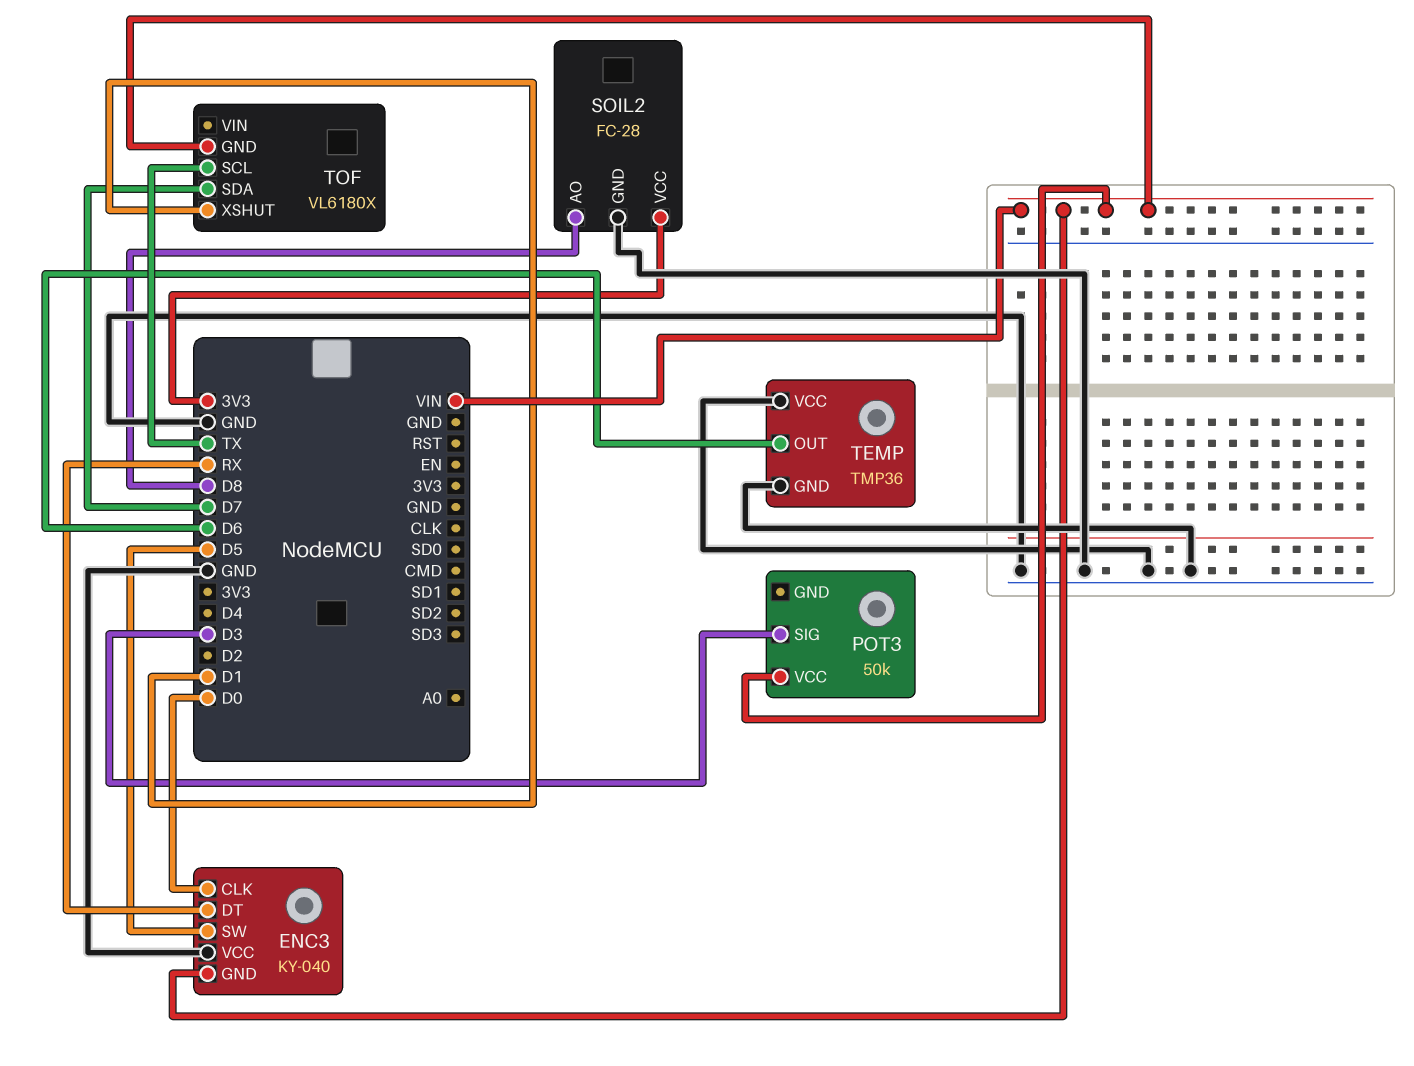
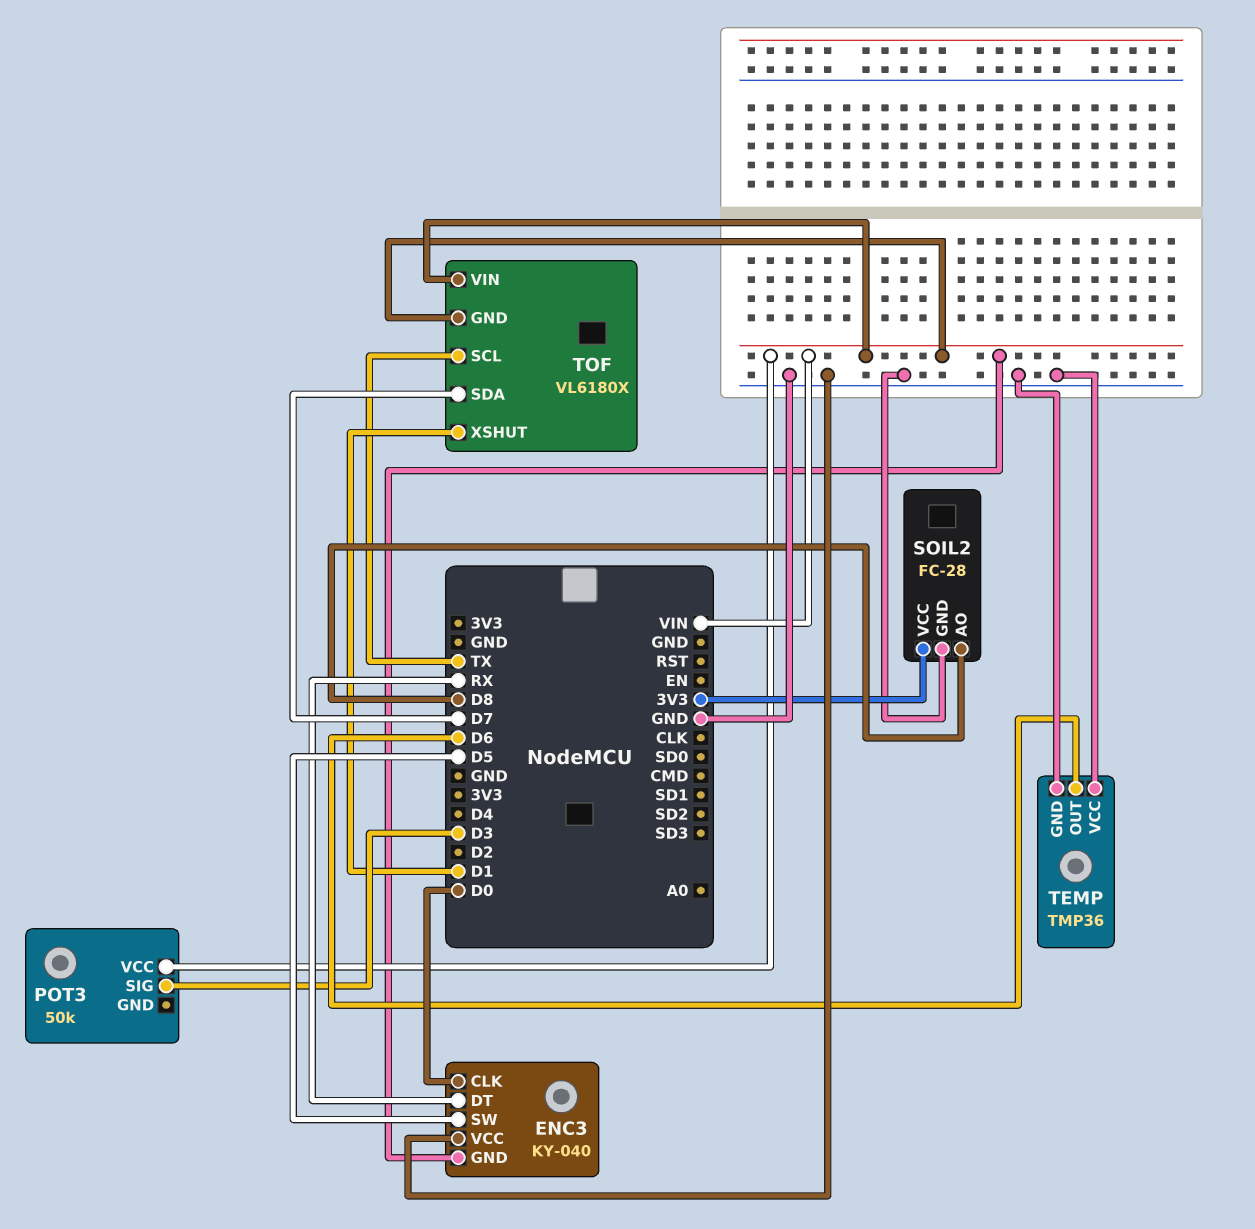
TOF pin VIN: none -> VIN

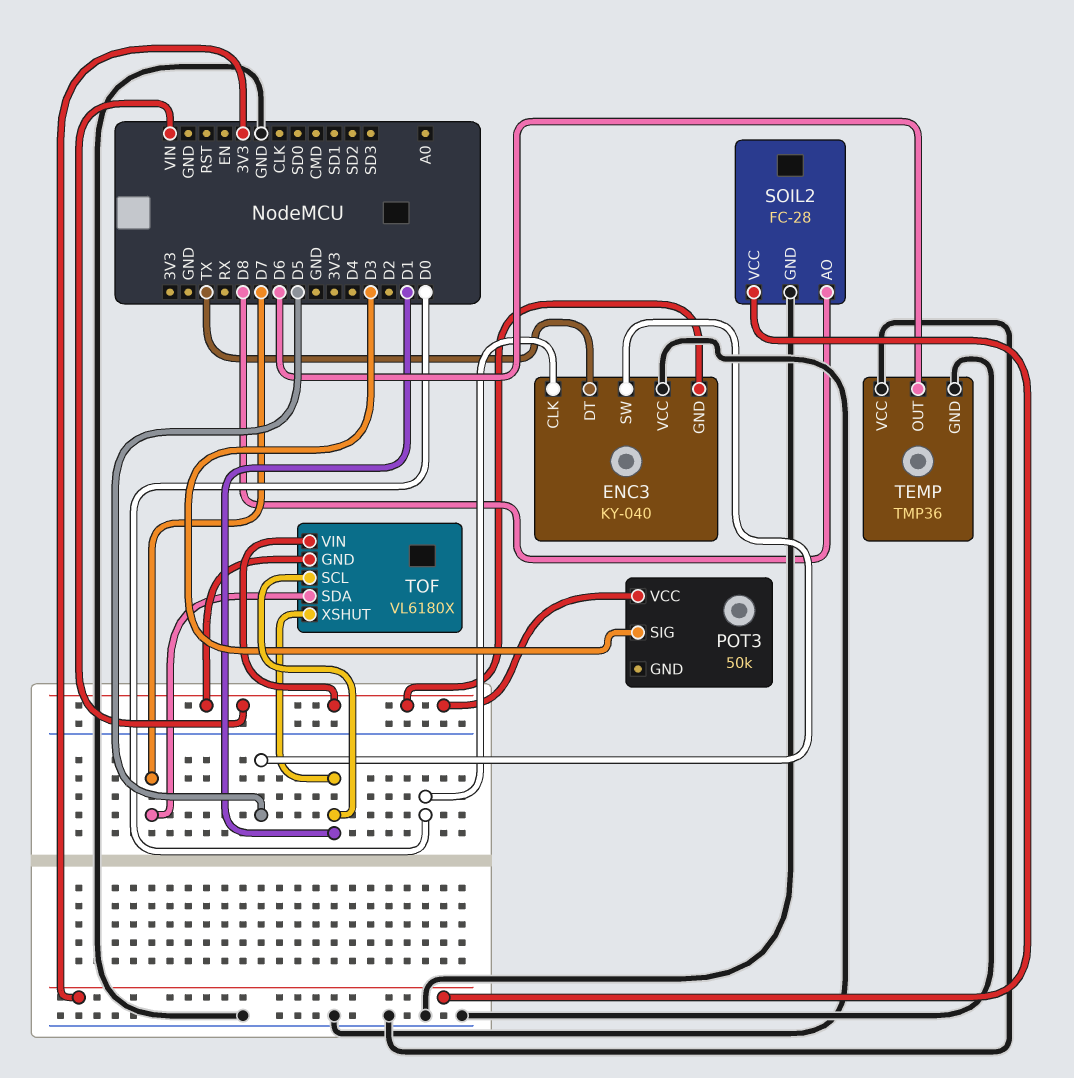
ENC3 pin DT: RX -> TX
TOF pin SCL: TX -> D1

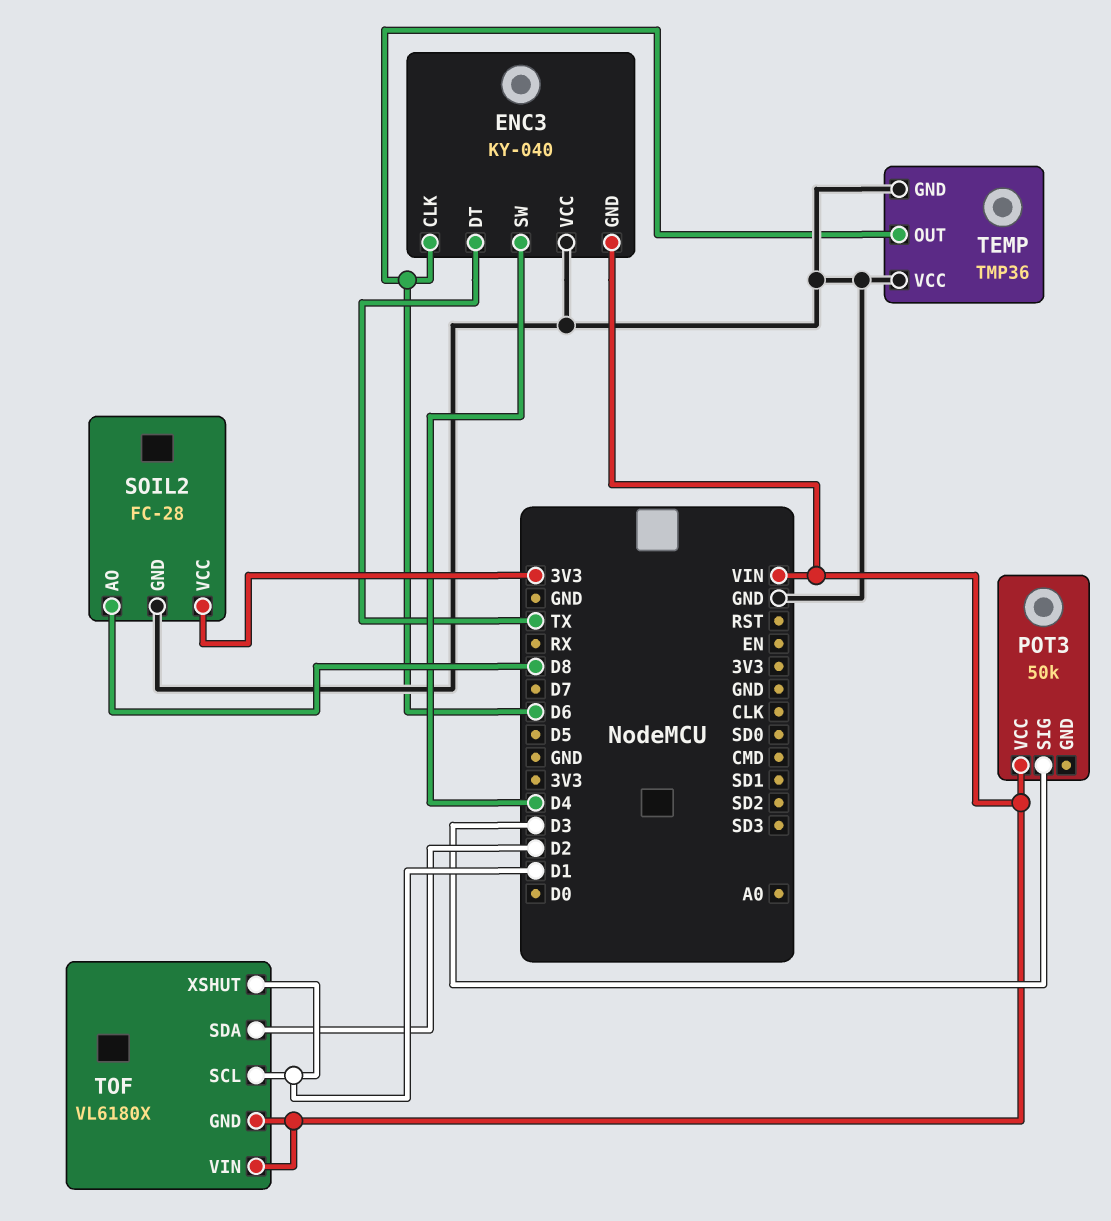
ENC3 pin CLK: D0 -> D6
ENC3 pin SW: D5 -> D4
TOF pin SDA: D7 -> D2

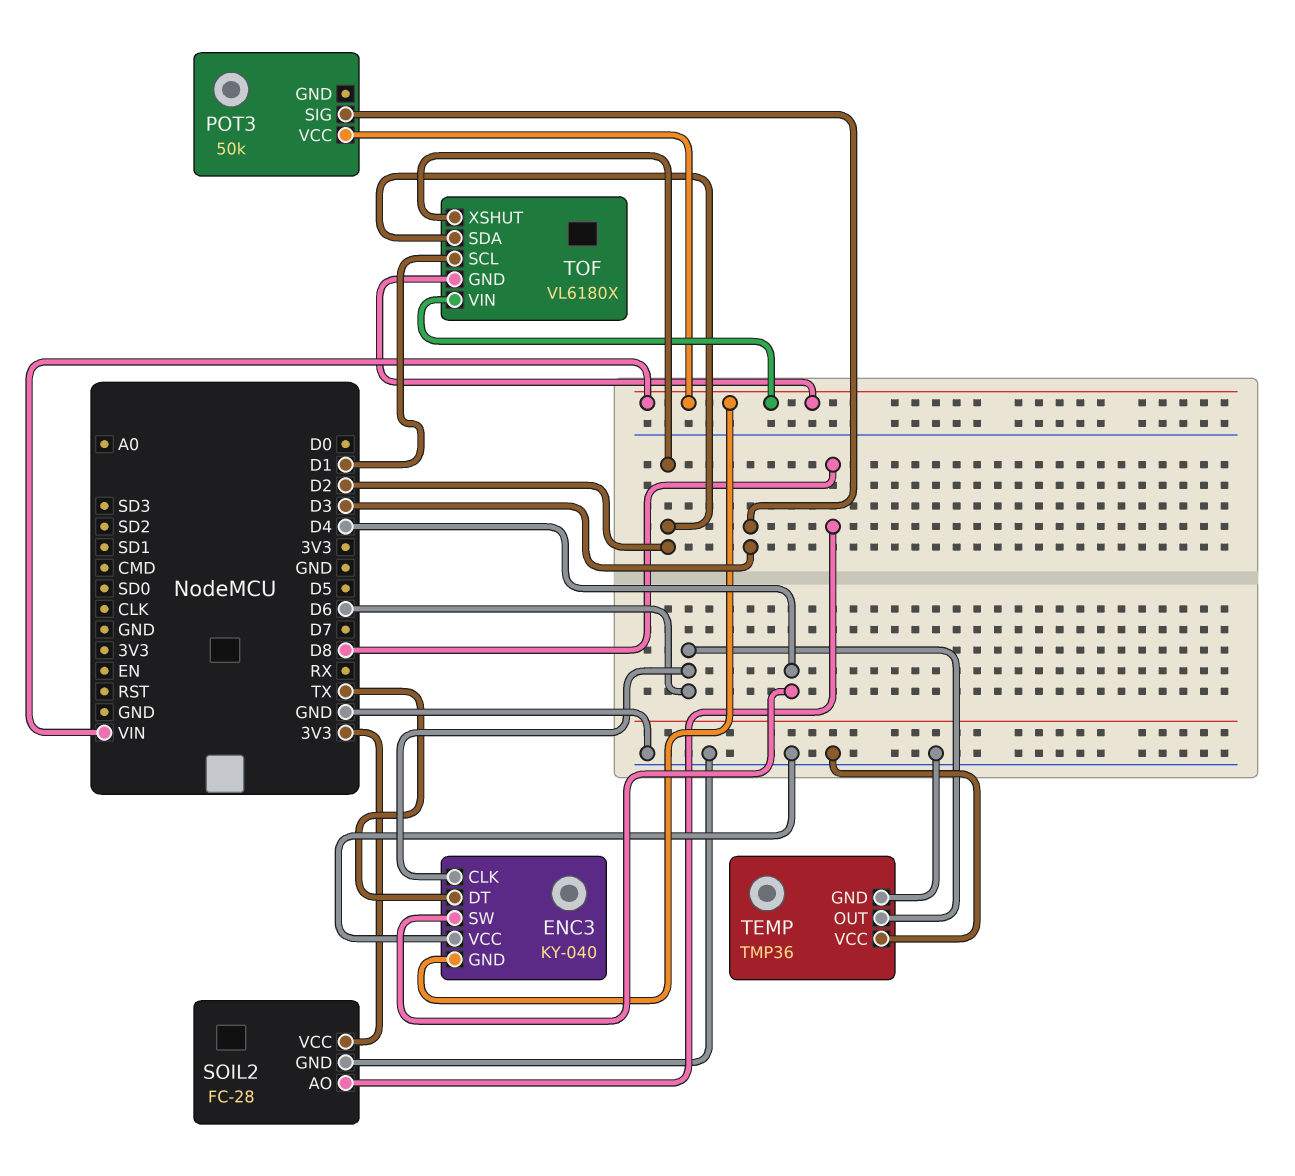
TOF pin XSHUT: D1 -> D2

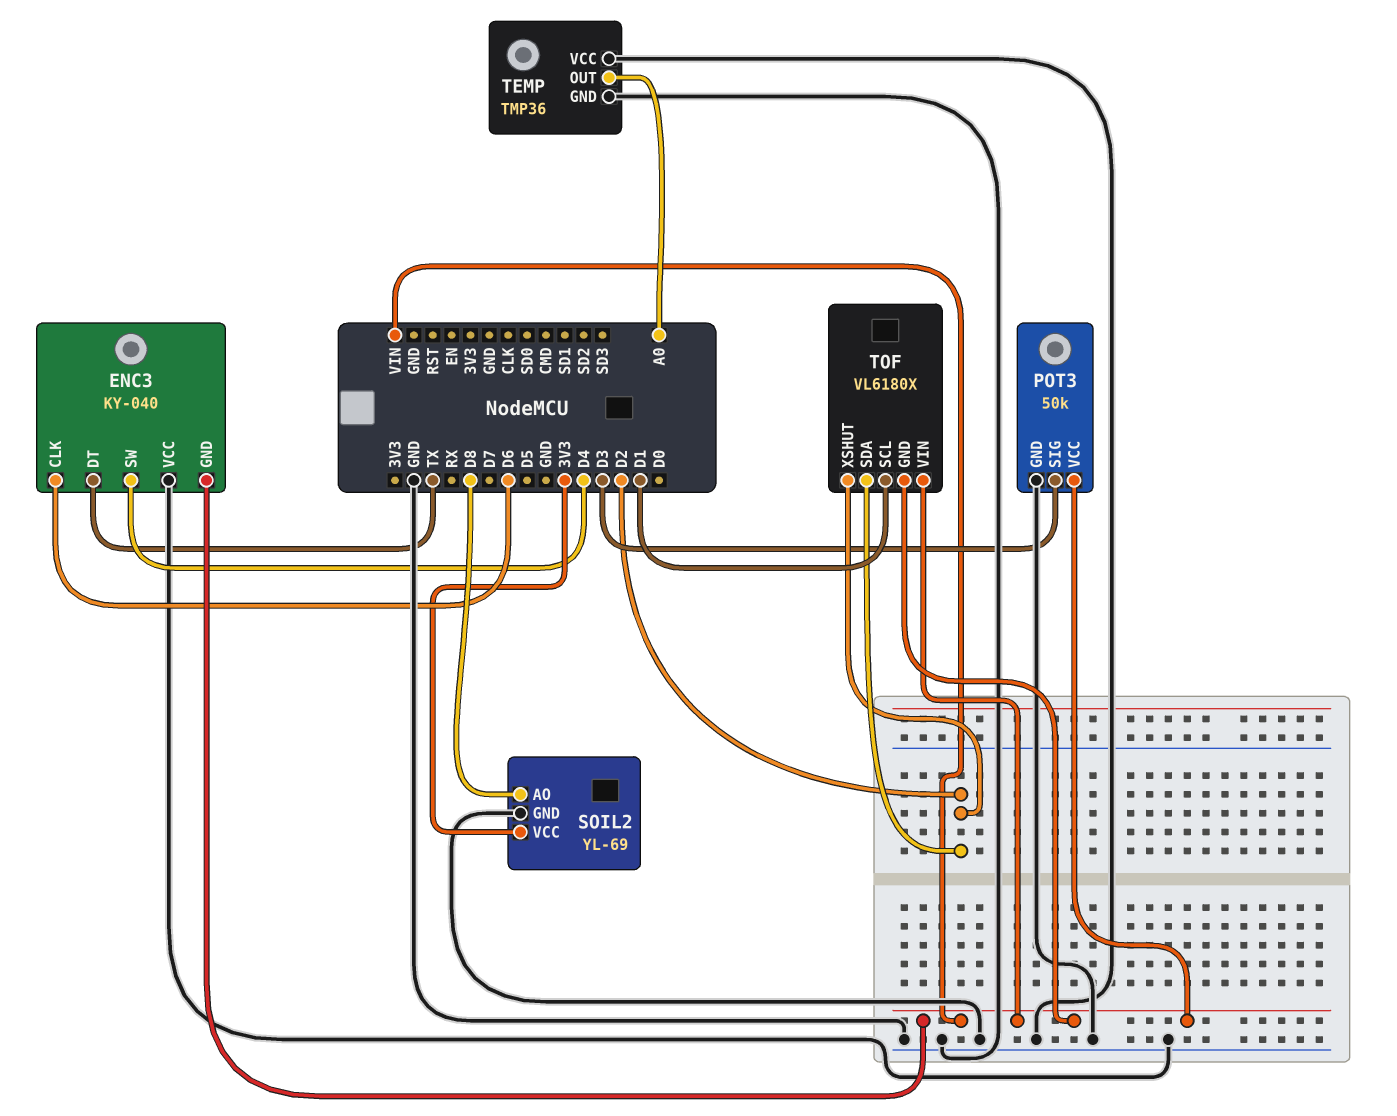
POT3 pin GND: none -> GND
SOIL2: FC-28 -> YL-69
TEMP pin OUT: D6 -> A0

